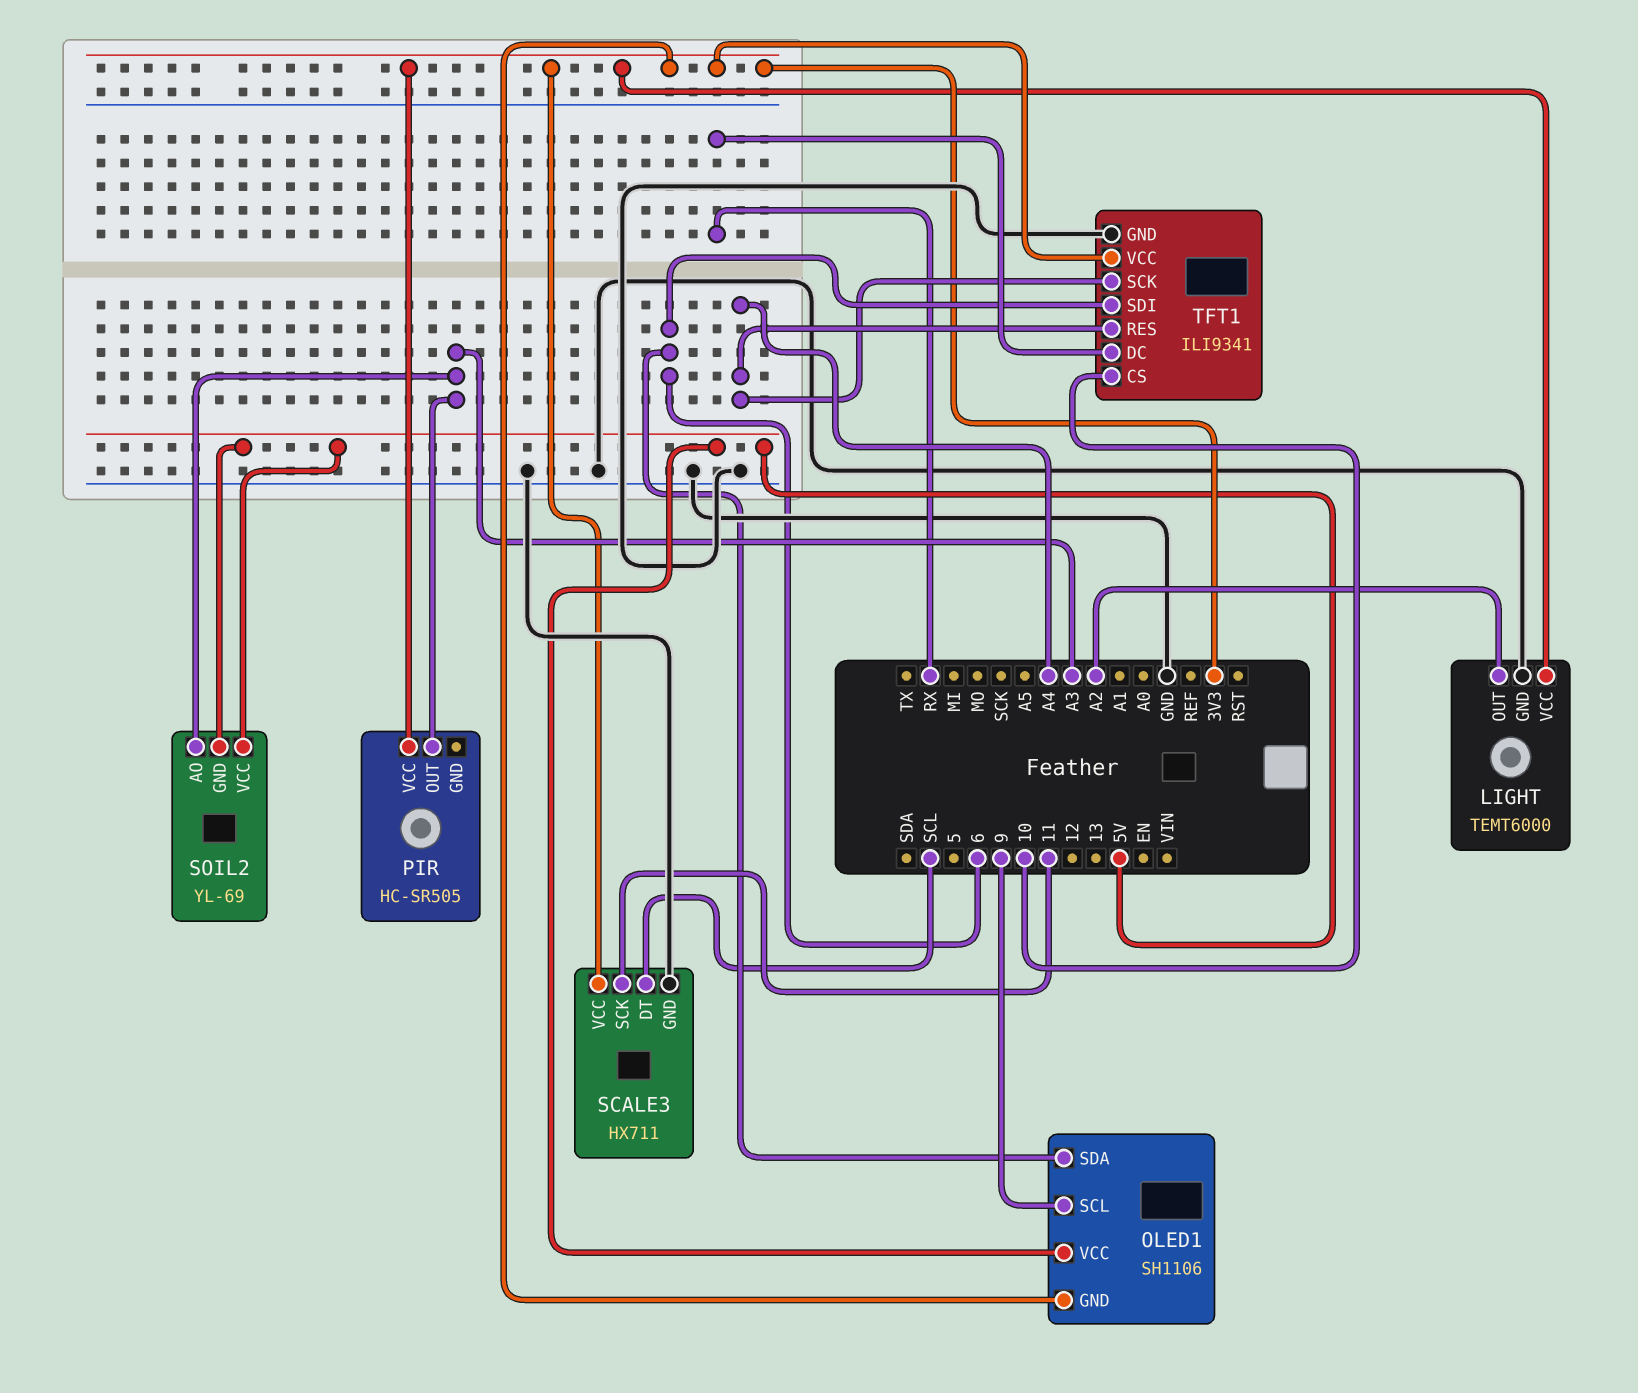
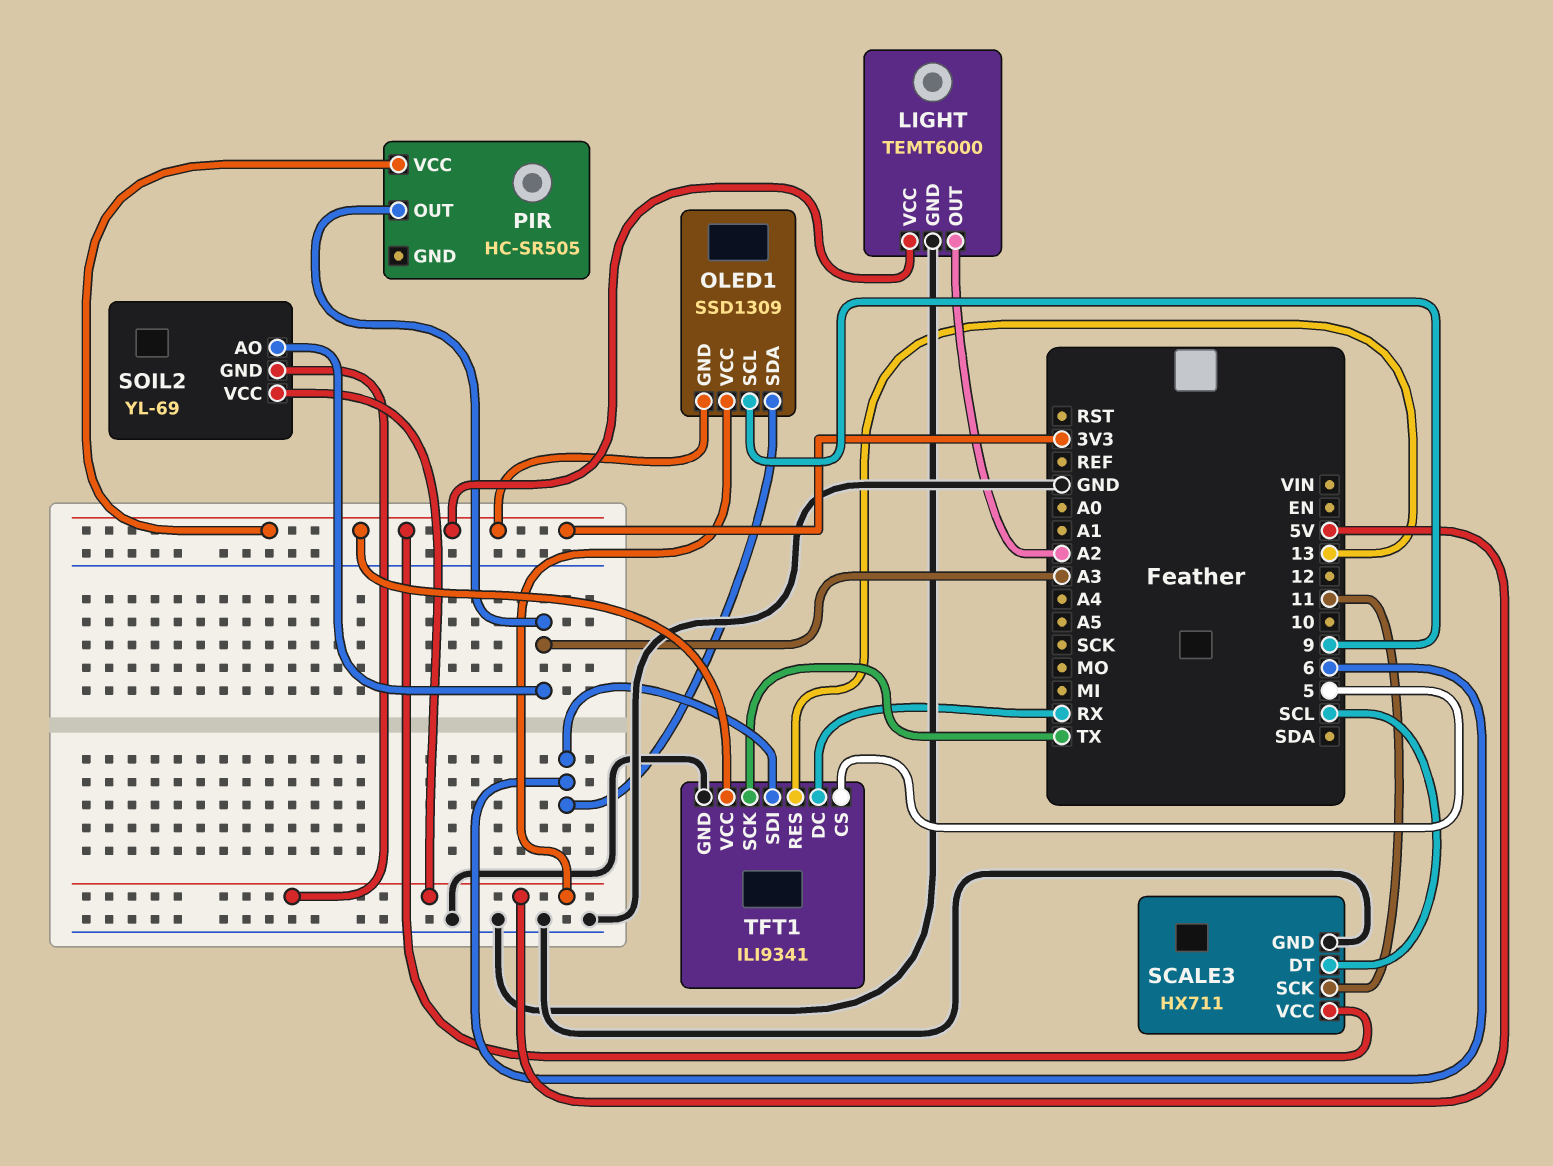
OLED1: SH1106 -> SSD1309
TFT1 pin CS: 10 -> 5
TFT1 pin RES: A4 -> 13
TFT1 pin SCK: A4 -> TX

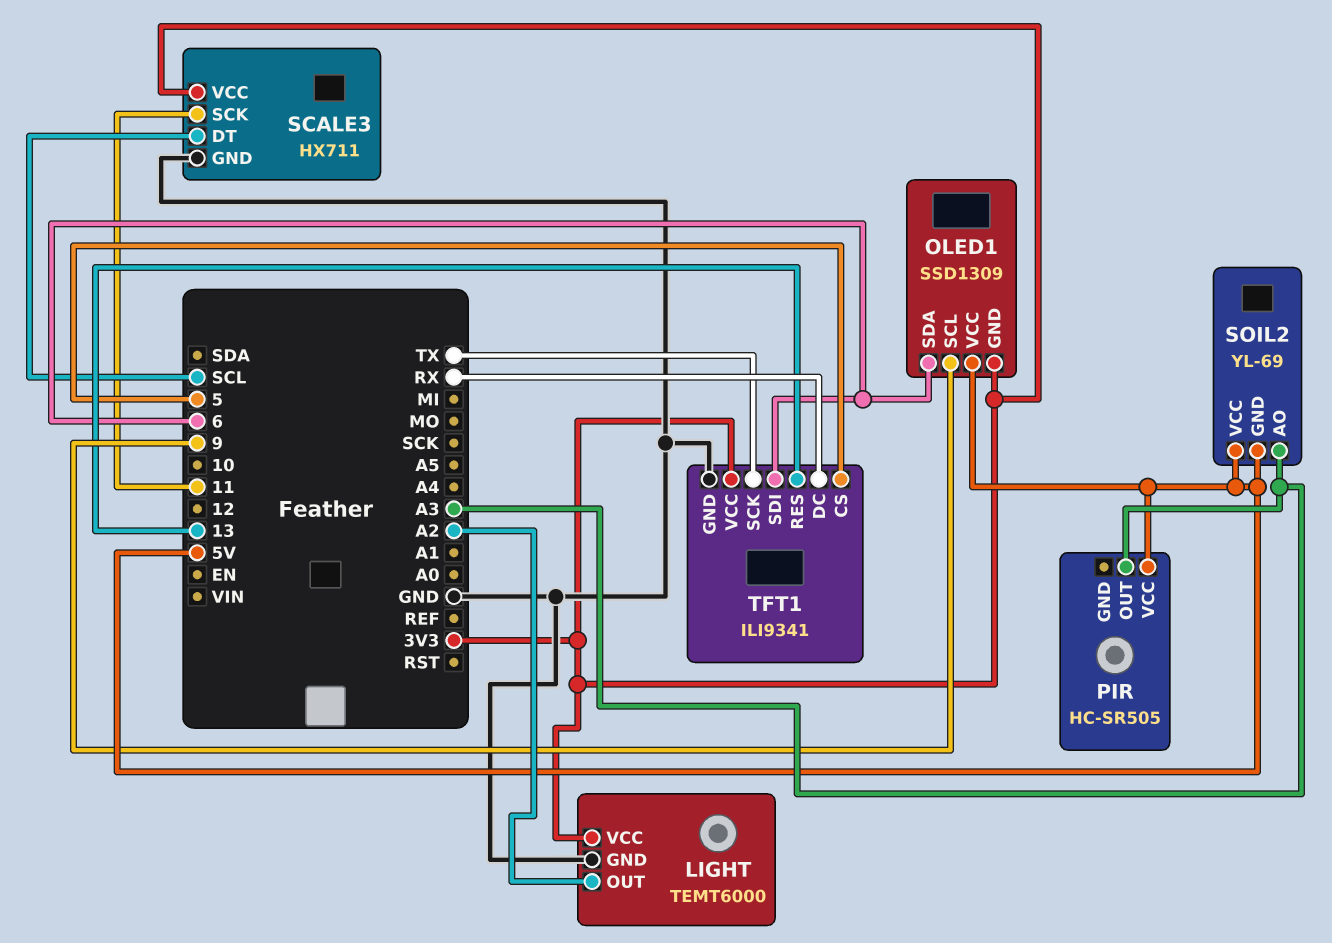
PIR pin VCC: 3V3 -> 5V

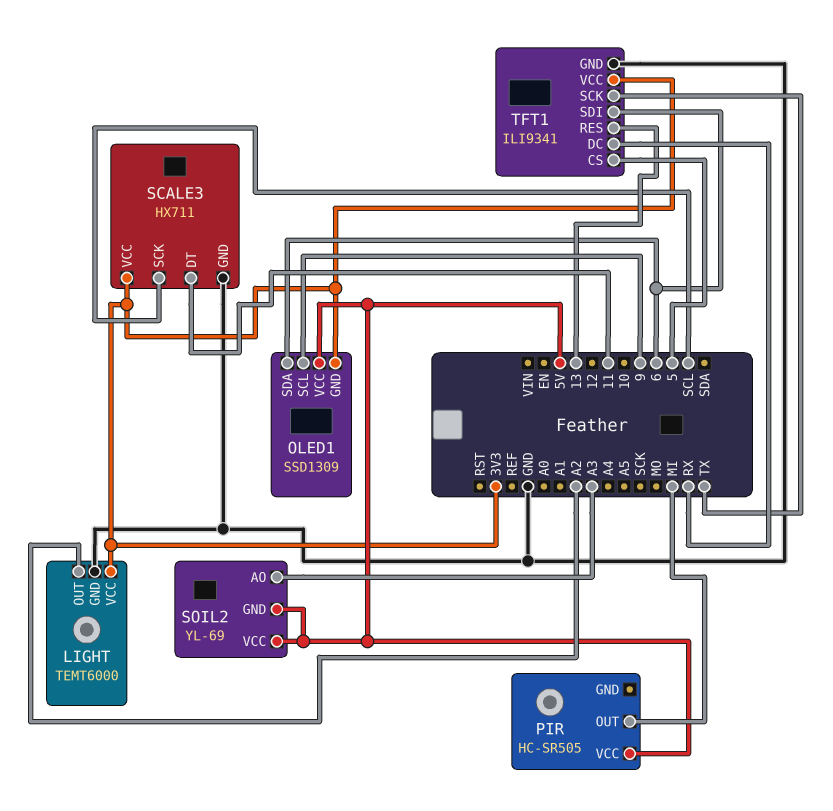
PIR pin OUT: A3 -> MI
SCALE3 pin DT: SCL -> 11
SCALE3 pin SCK: 11 -> SCL

